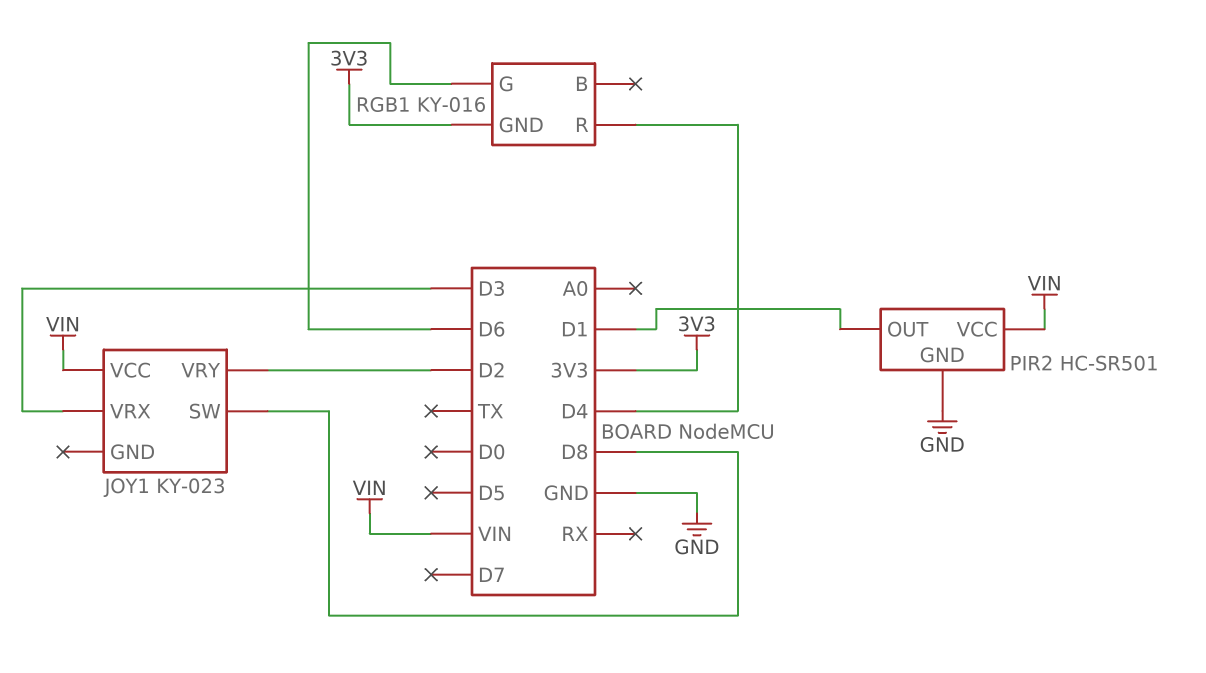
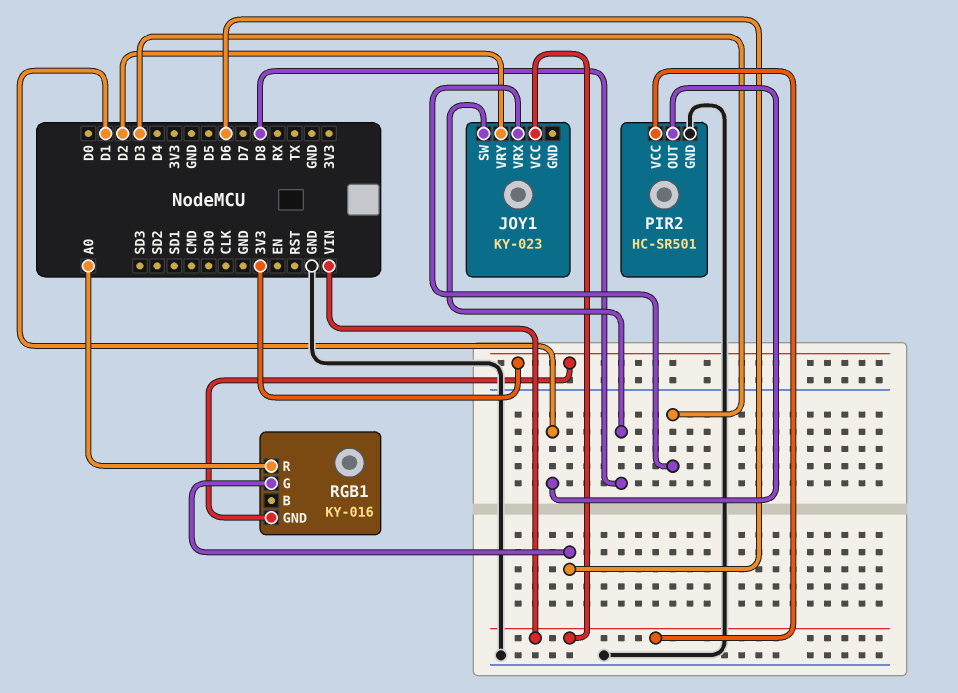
RGB1 pin R: D4 -> A0

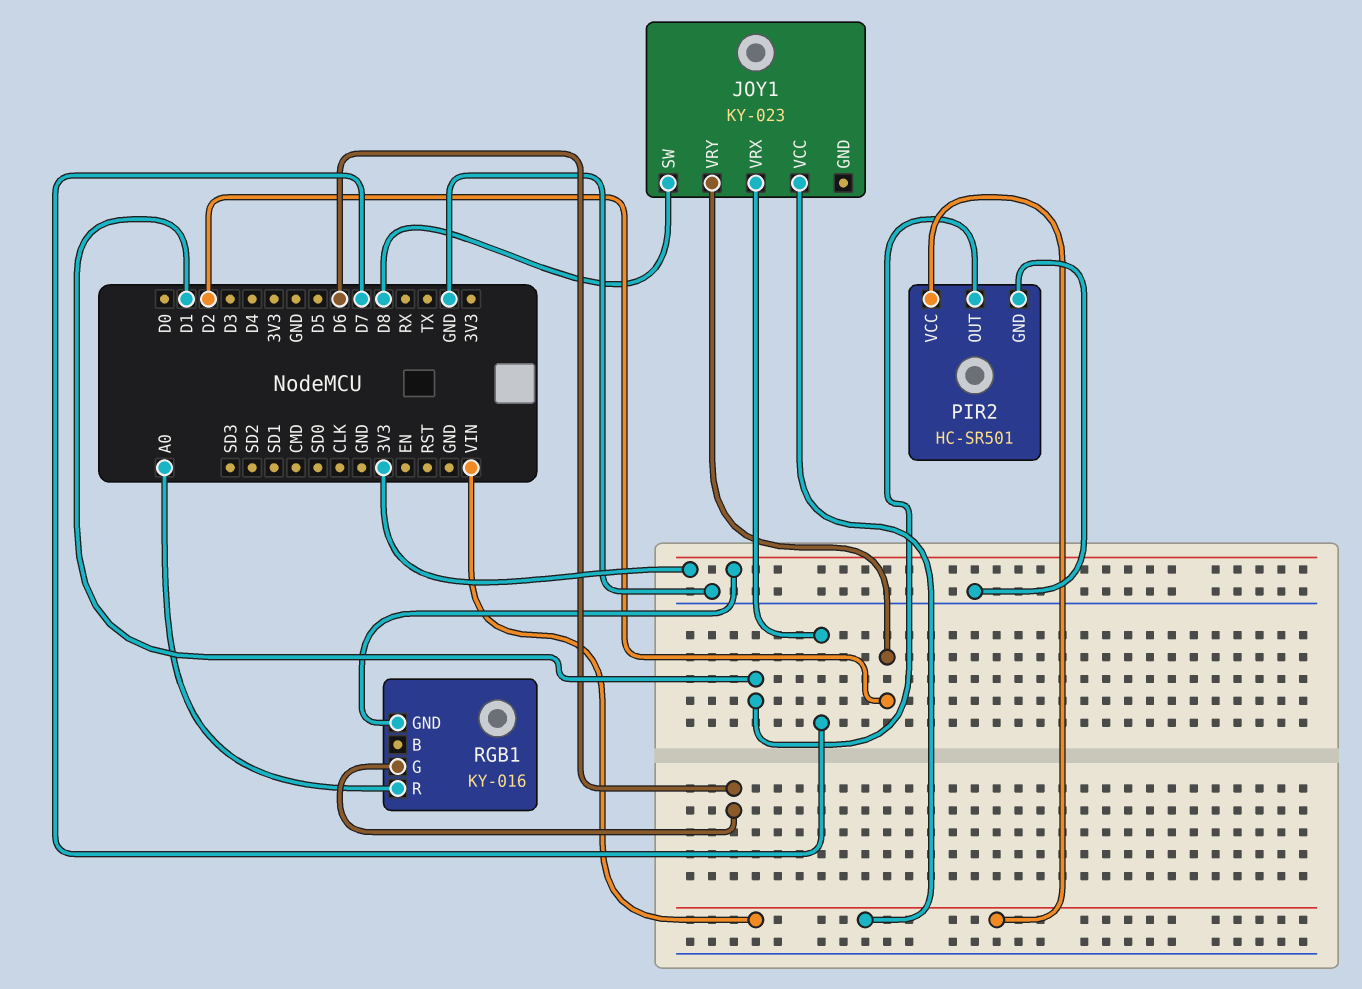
JOY1 pin VRX: D3 -> D7

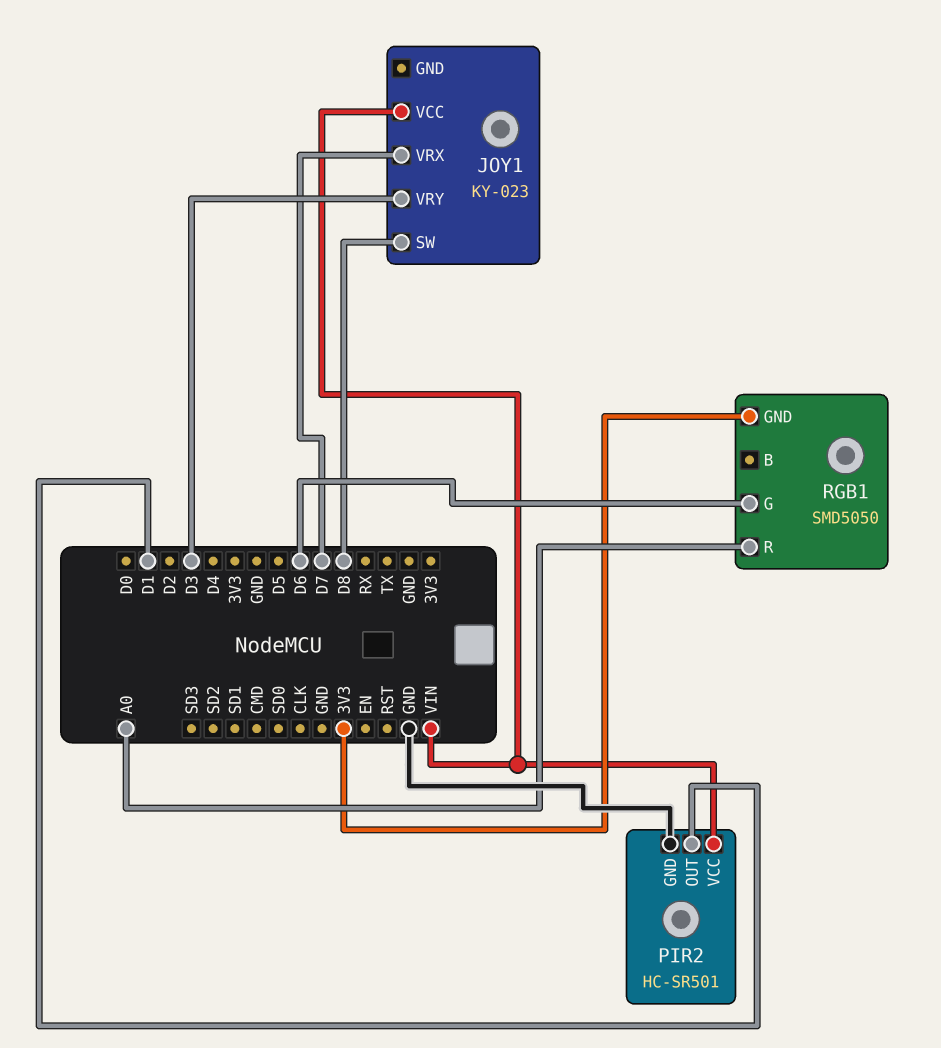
JOY1 pin VRY: D2 -> D3
RGB1: KY-016 -> SMD5050

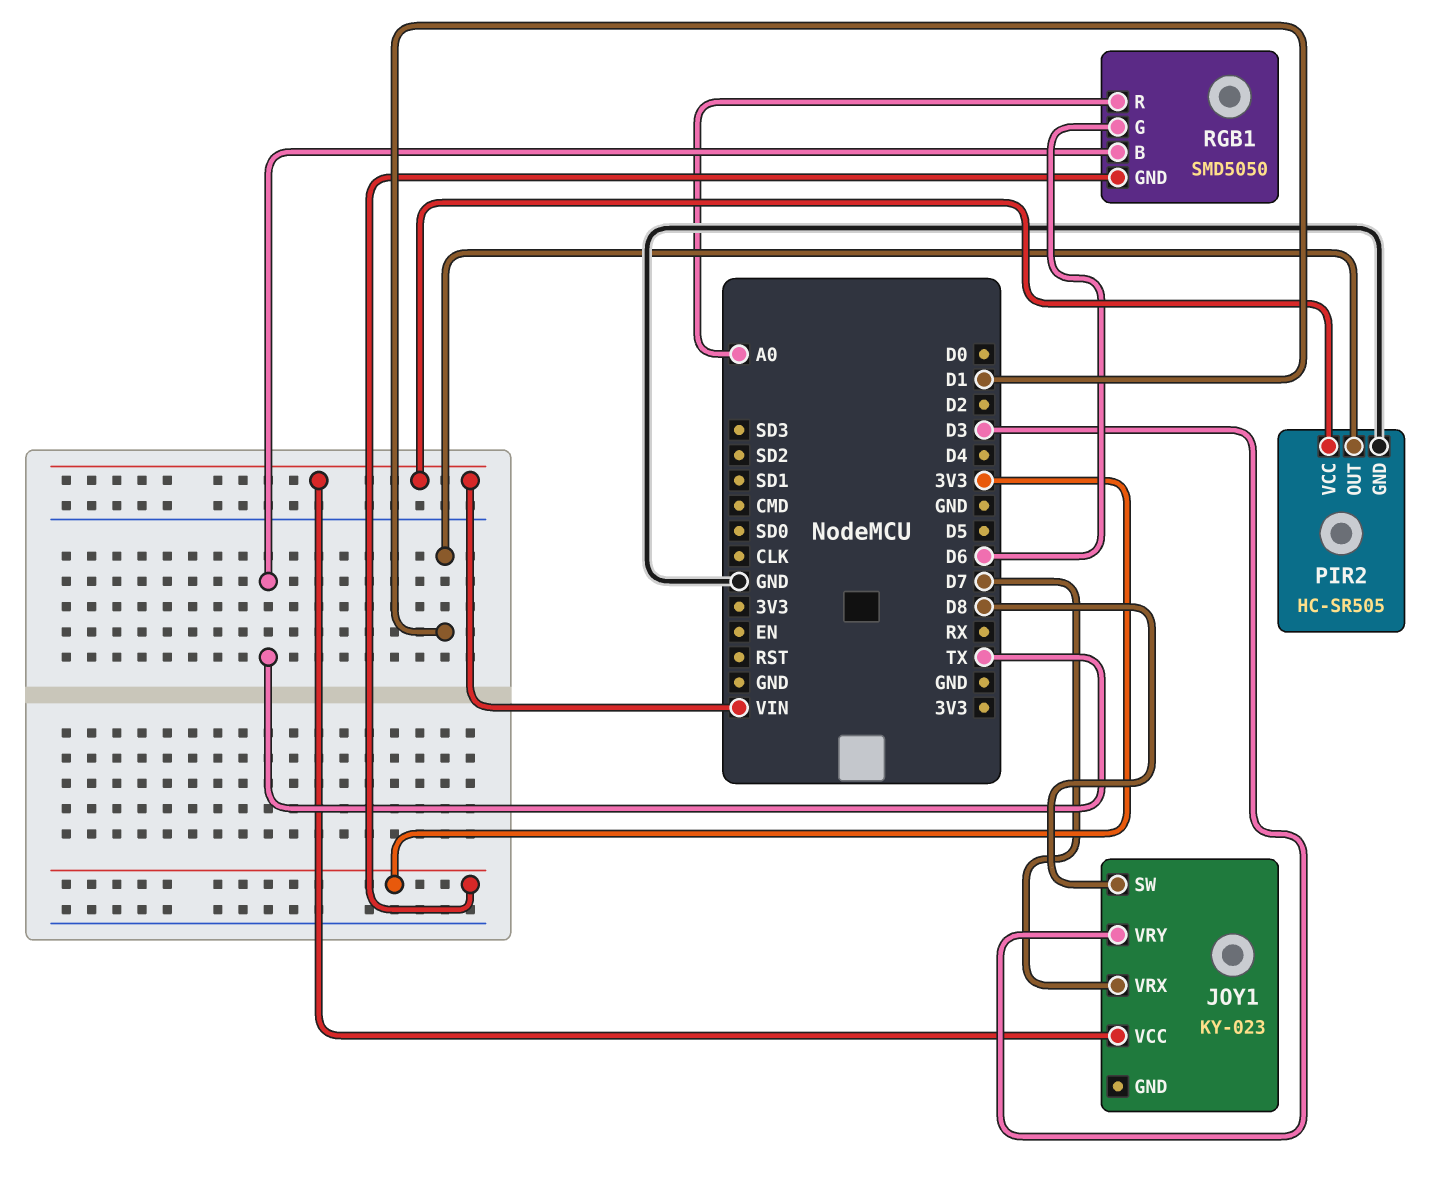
PIR2: HC-SR501 -> HC-SR505
RGB1 pin B: none -> TX

